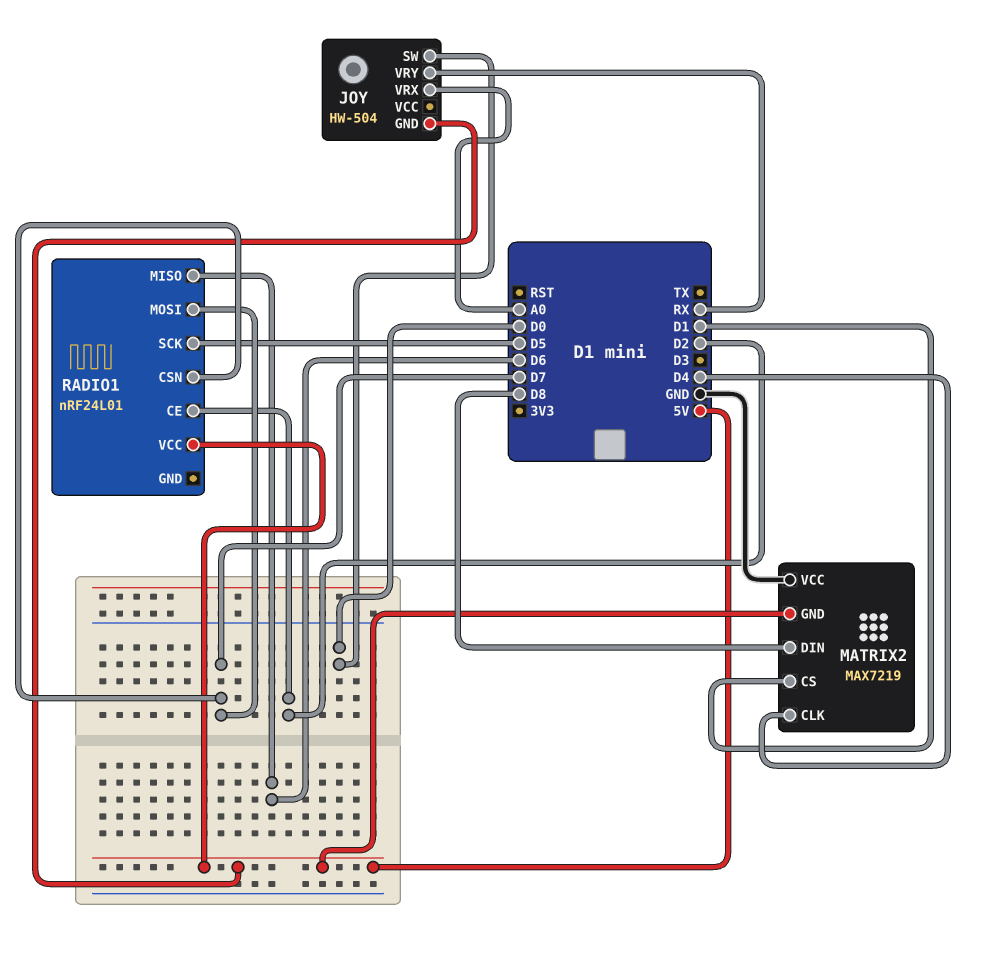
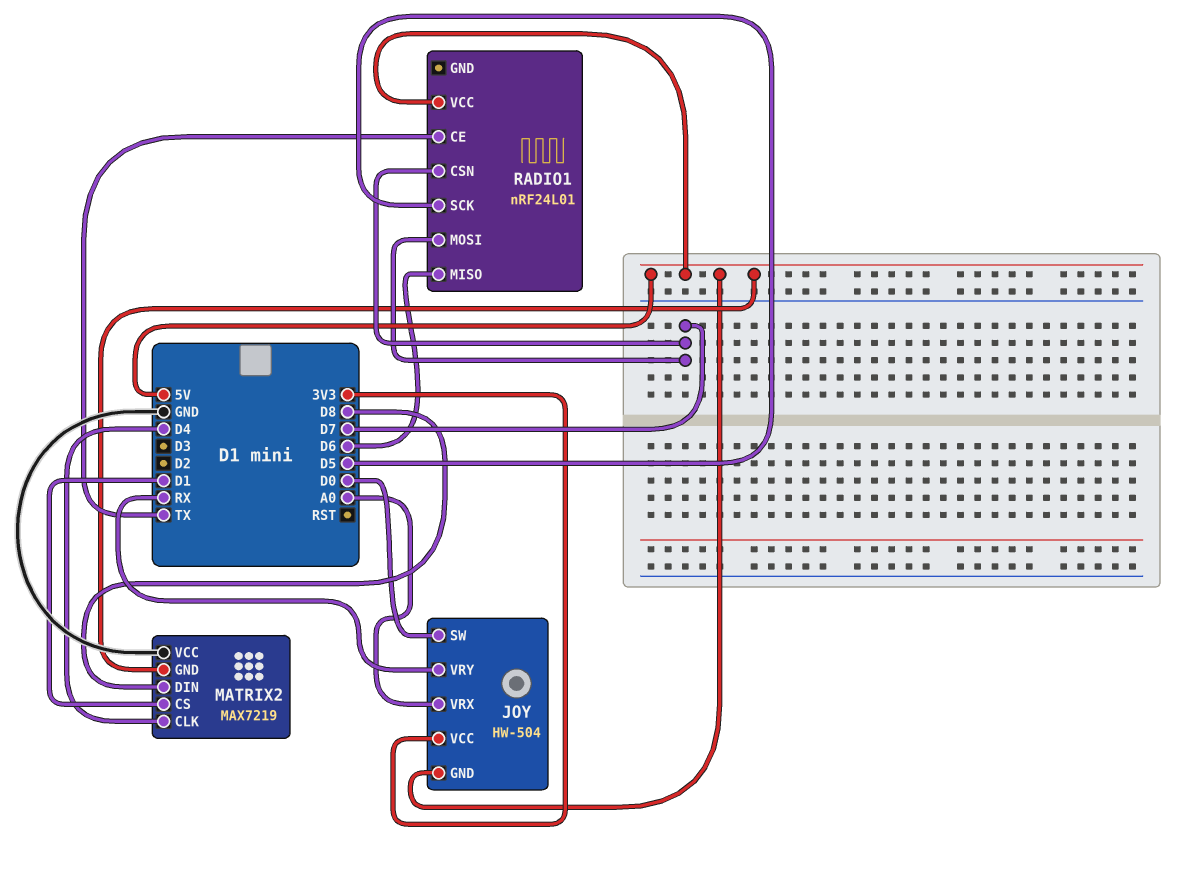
JOY pin VCC: none -> 3V3
RADIO1 pin CE: D2 -> TX

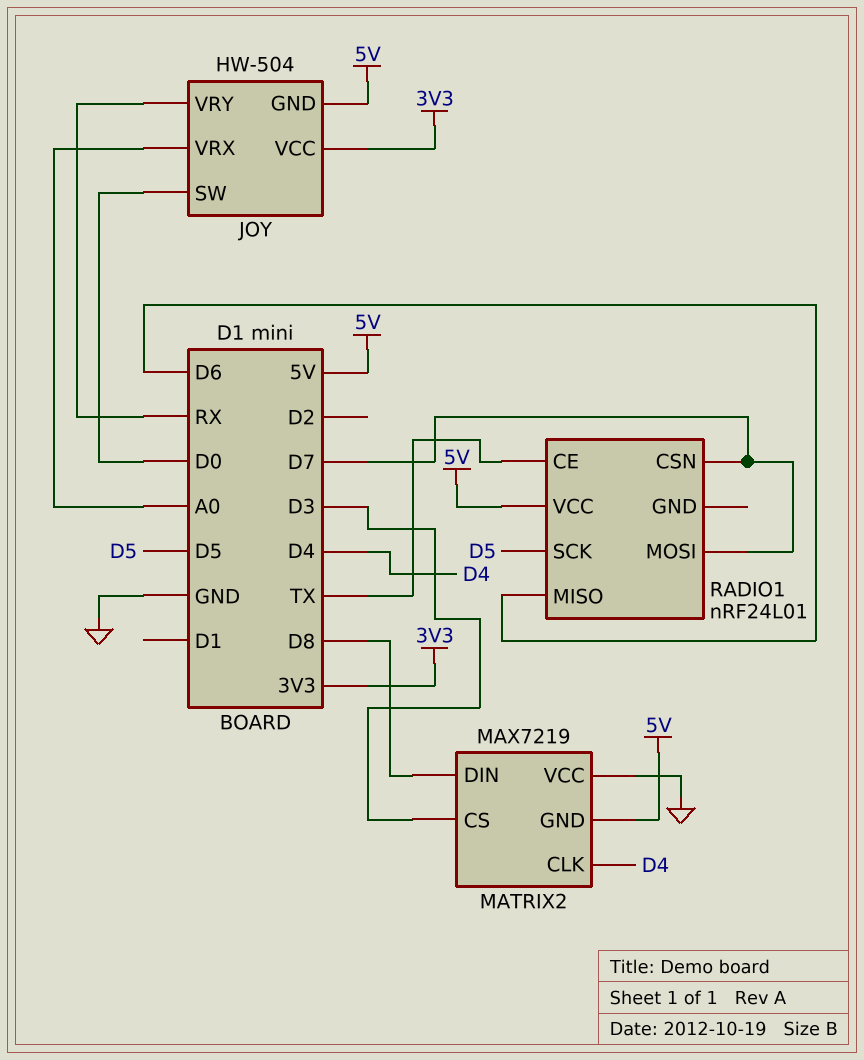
MATRIX2 pin CS: D1 -> D3

